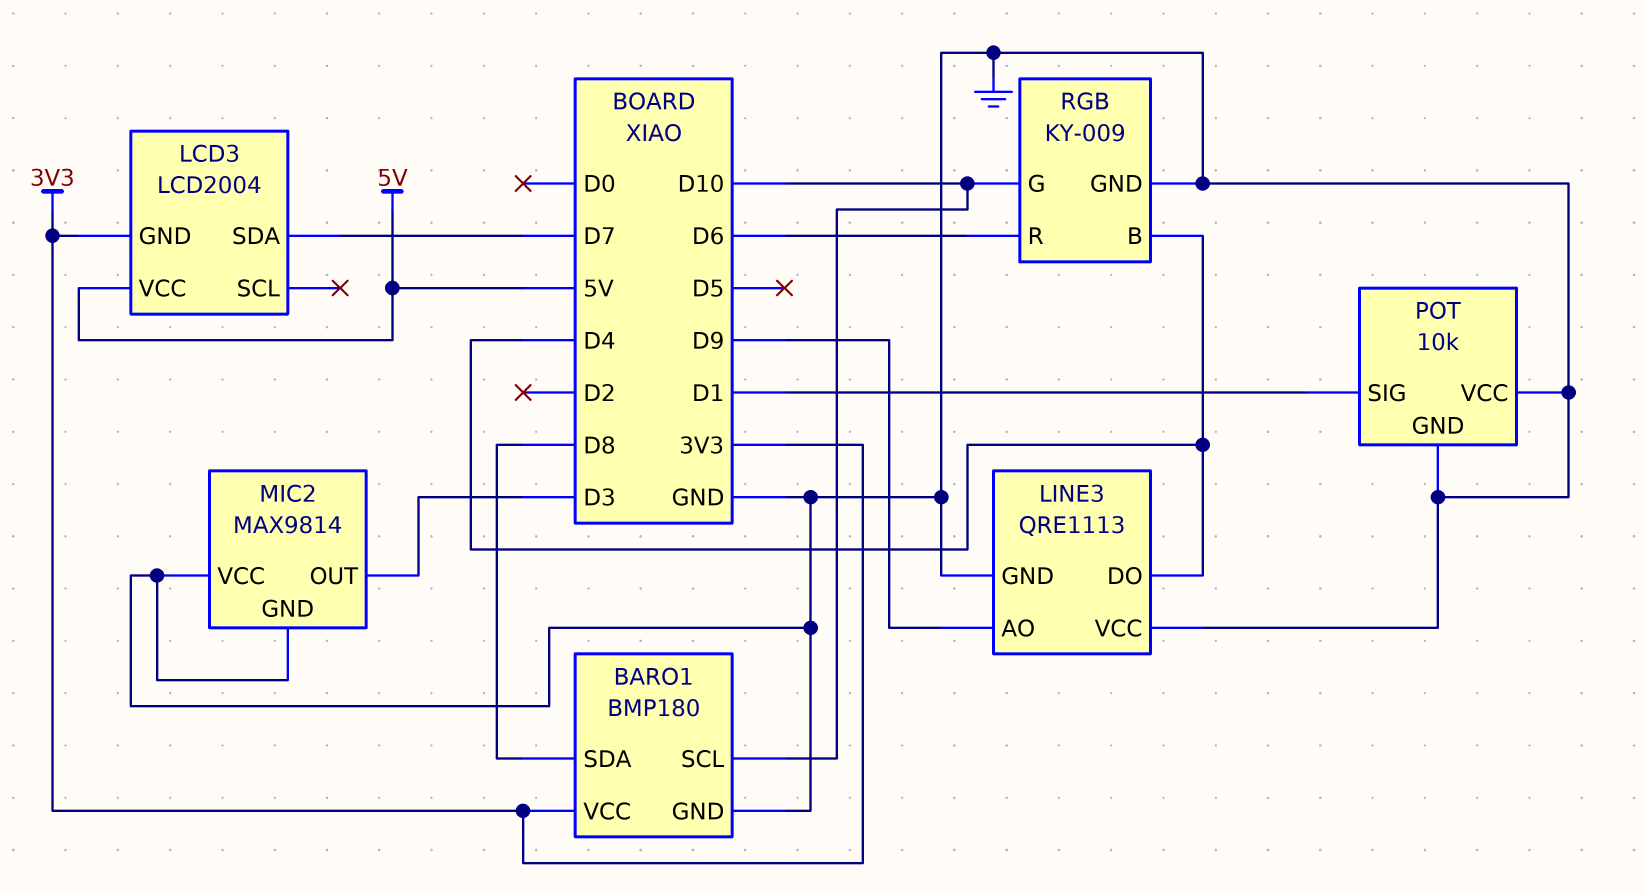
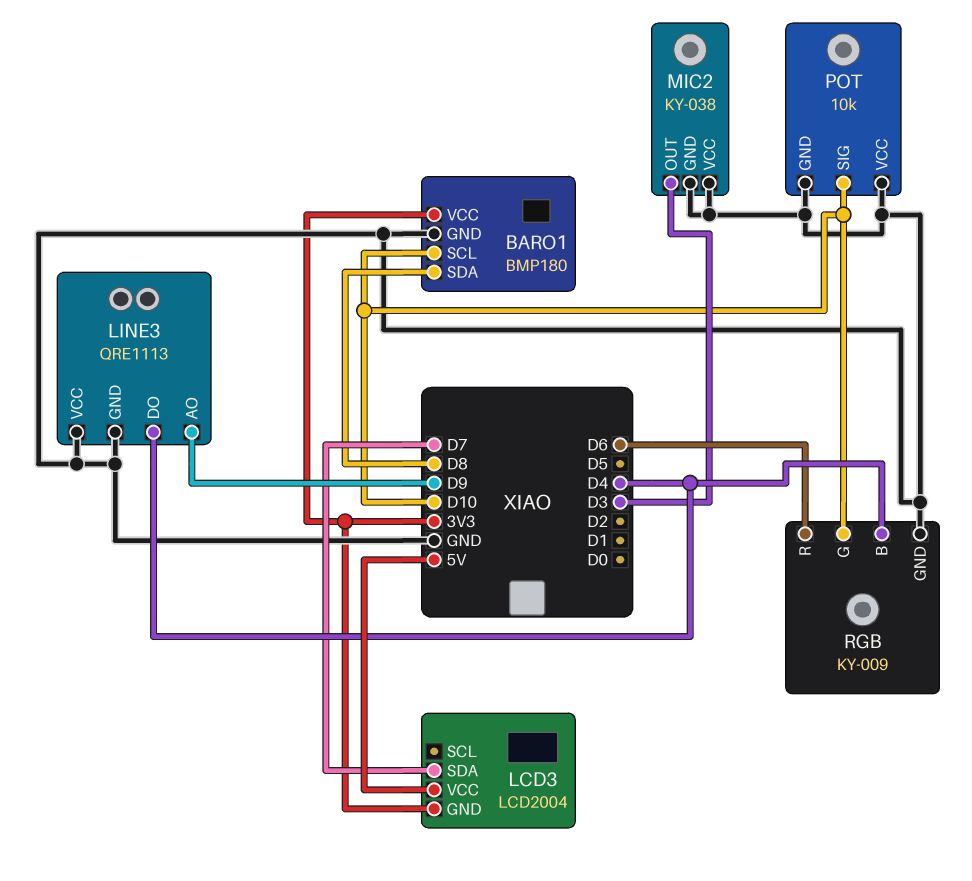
MIC2: MAX9814 -> KY-038
POT pin SIG: D1 -> D10

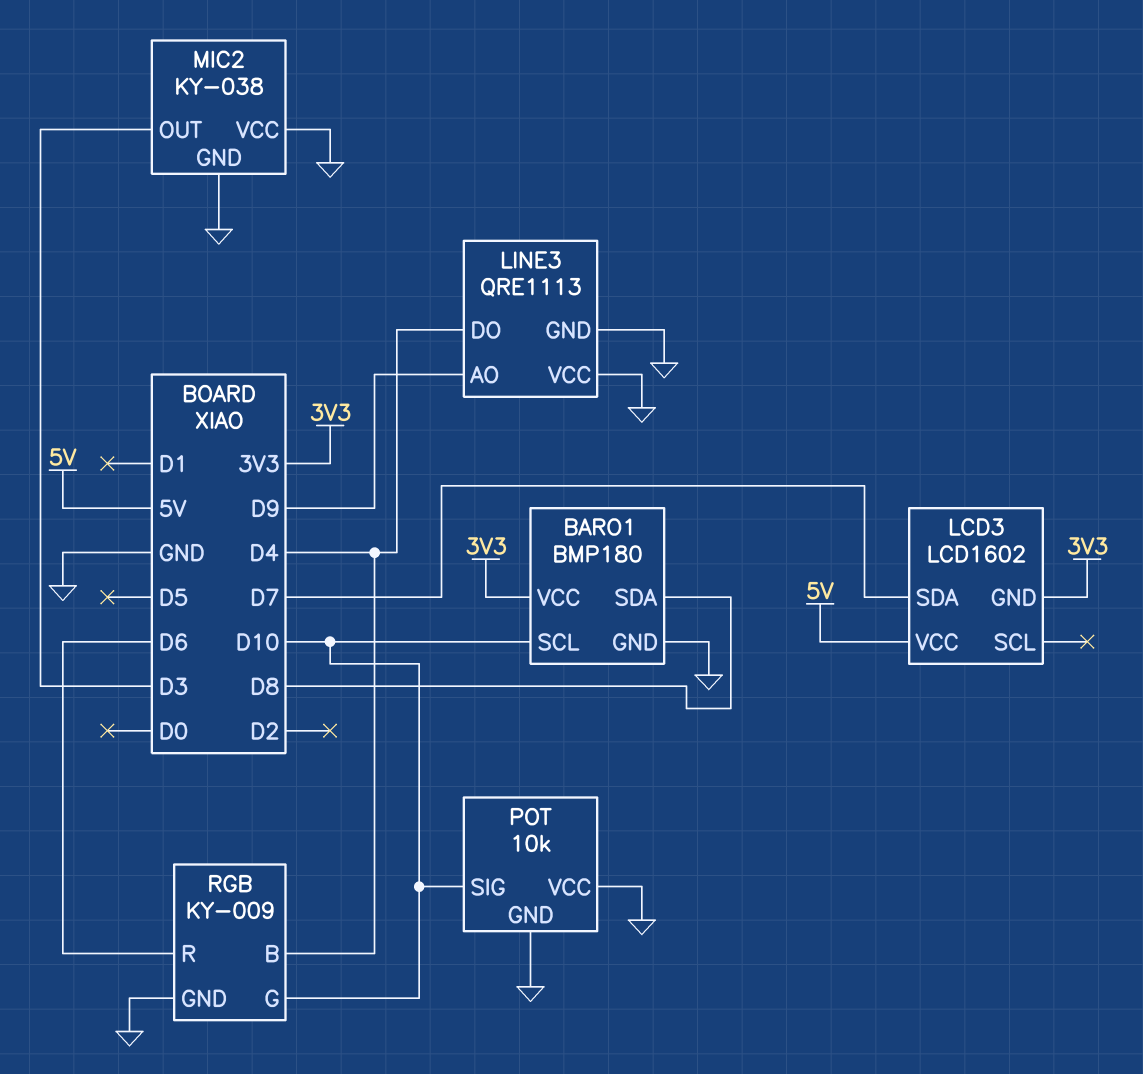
LCD3: LCD2004 -> LCD1602

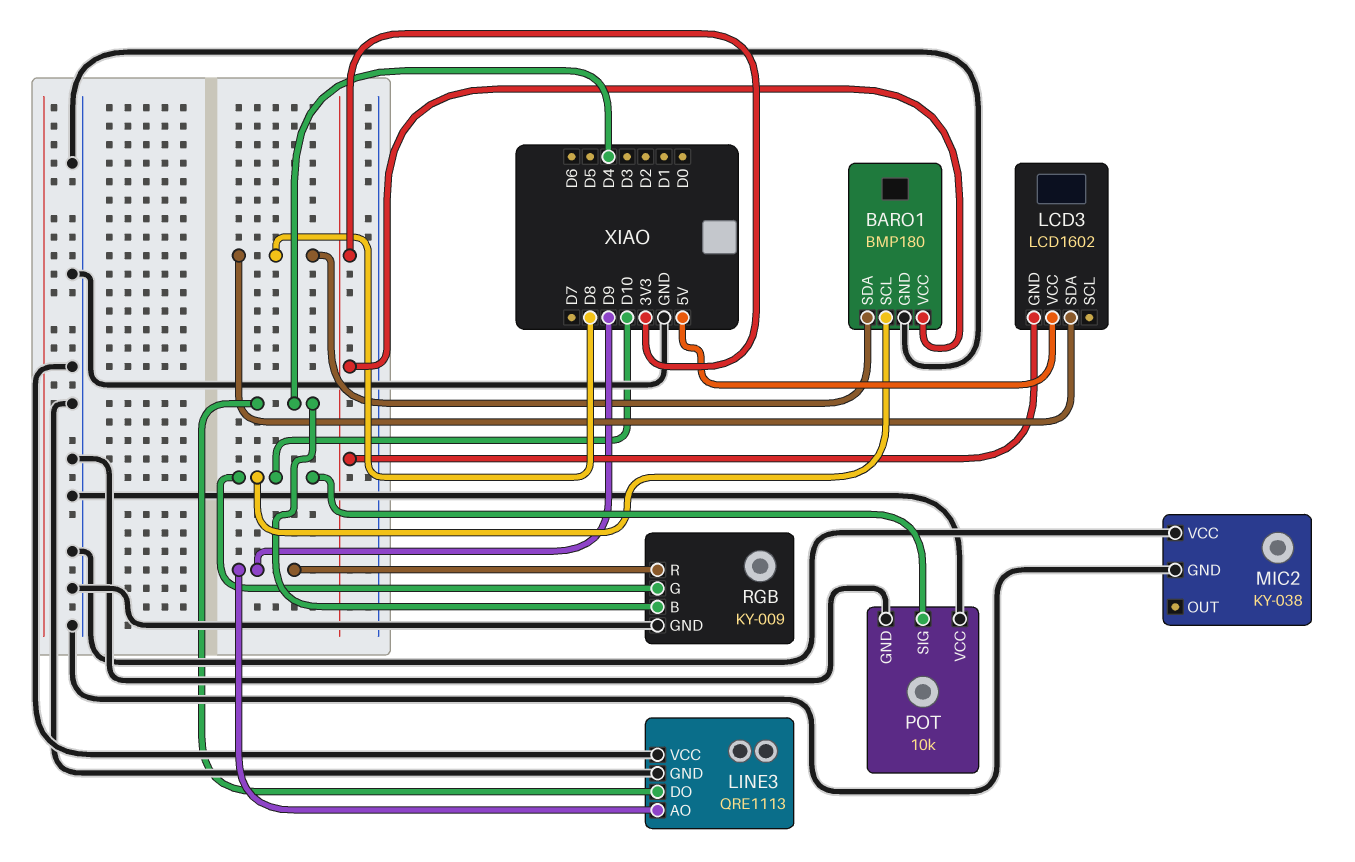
LCD3 pin SDA: D7 -> D8
MIC2 pin OUT: D3 -> none
RGB pin R: D6 -> D9

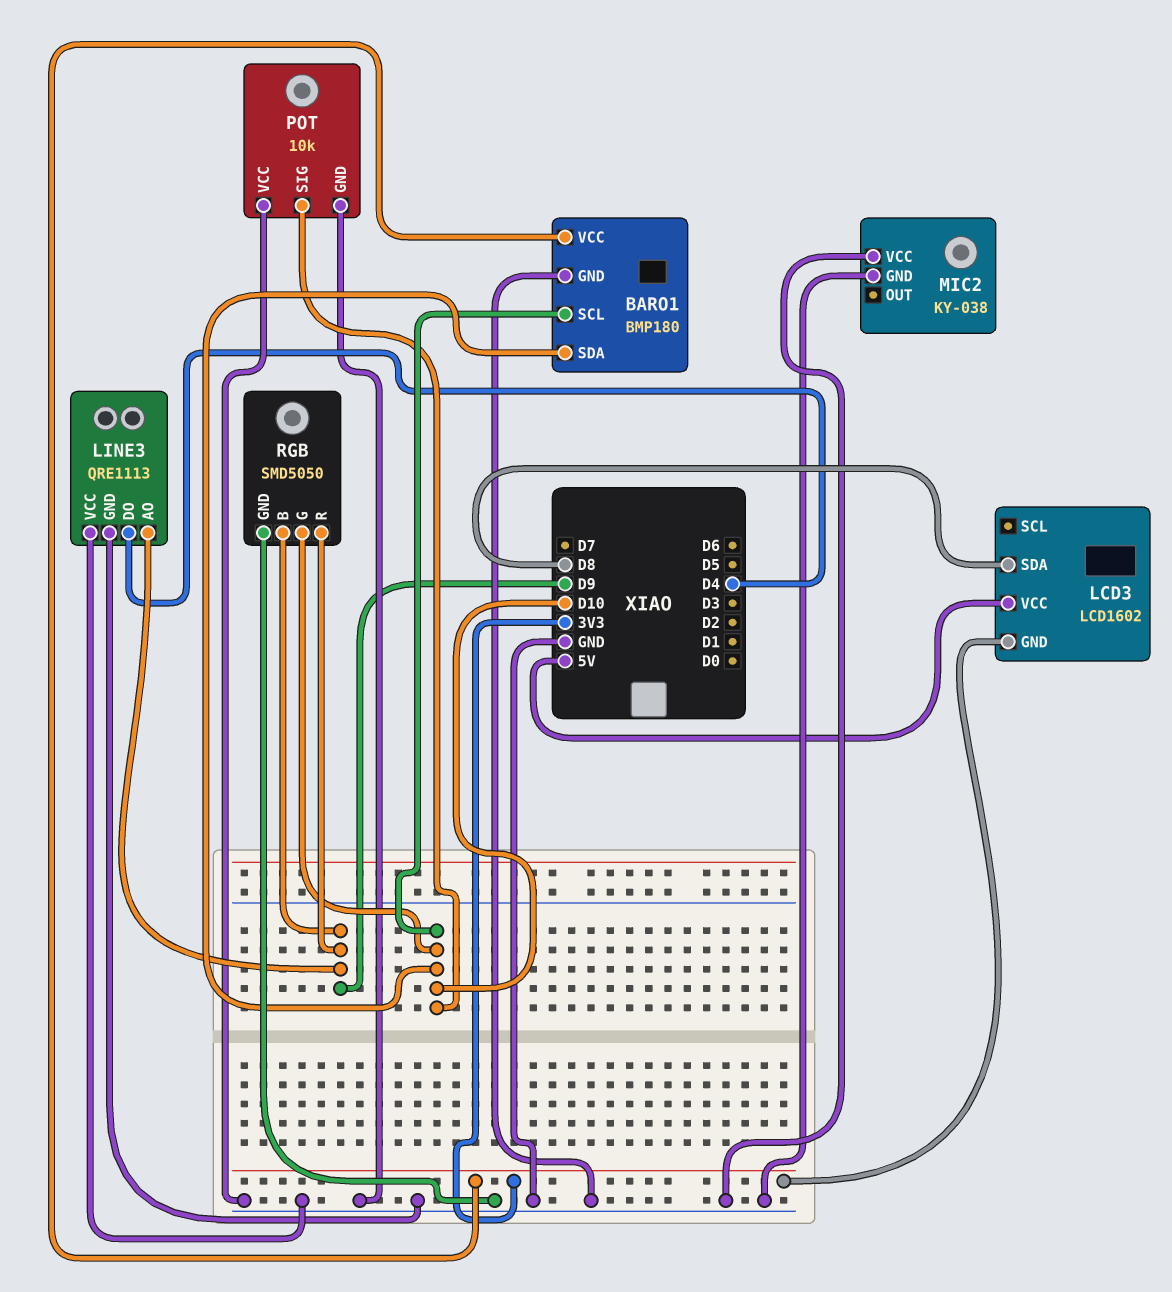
BARO1 pin SDA: D8 -> D10
RGB: KY-009 -> SMD5050
RGB pin B: D4 -> D9

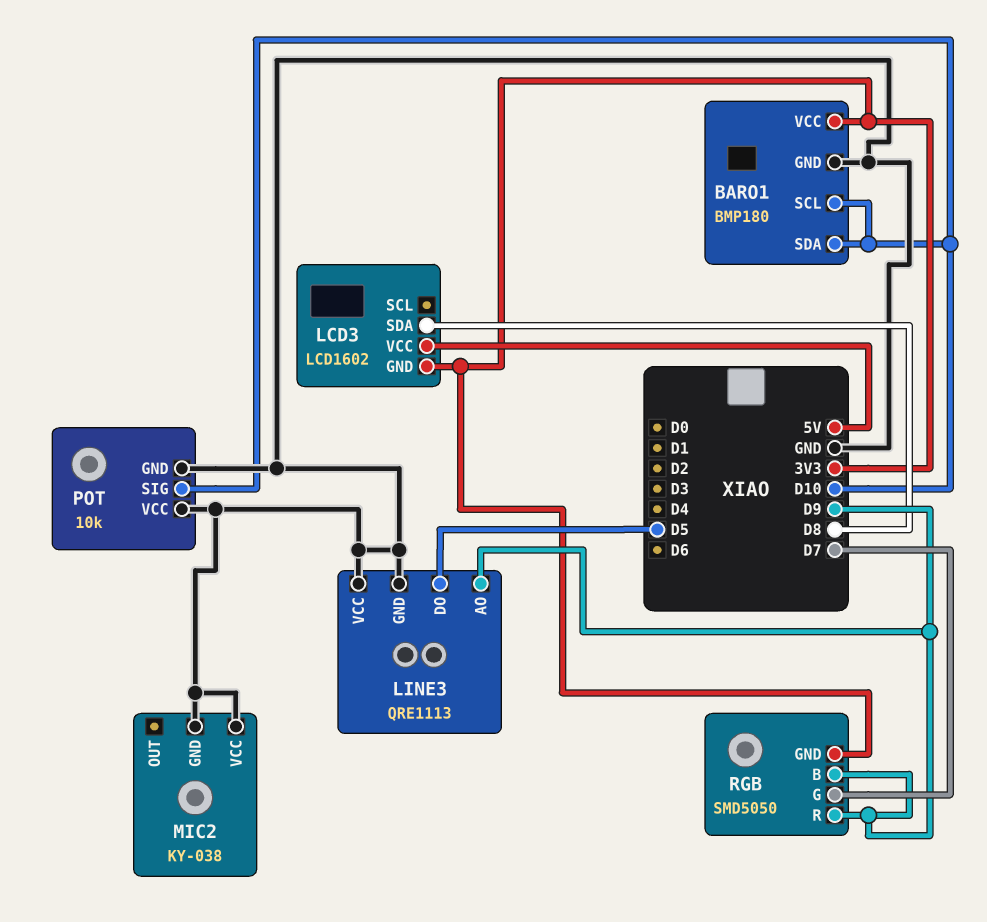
LINE3 pin DO: D4 -> D5
RGB pin G: D10 -> D7
RGB pin GND: GND -> 3V3

